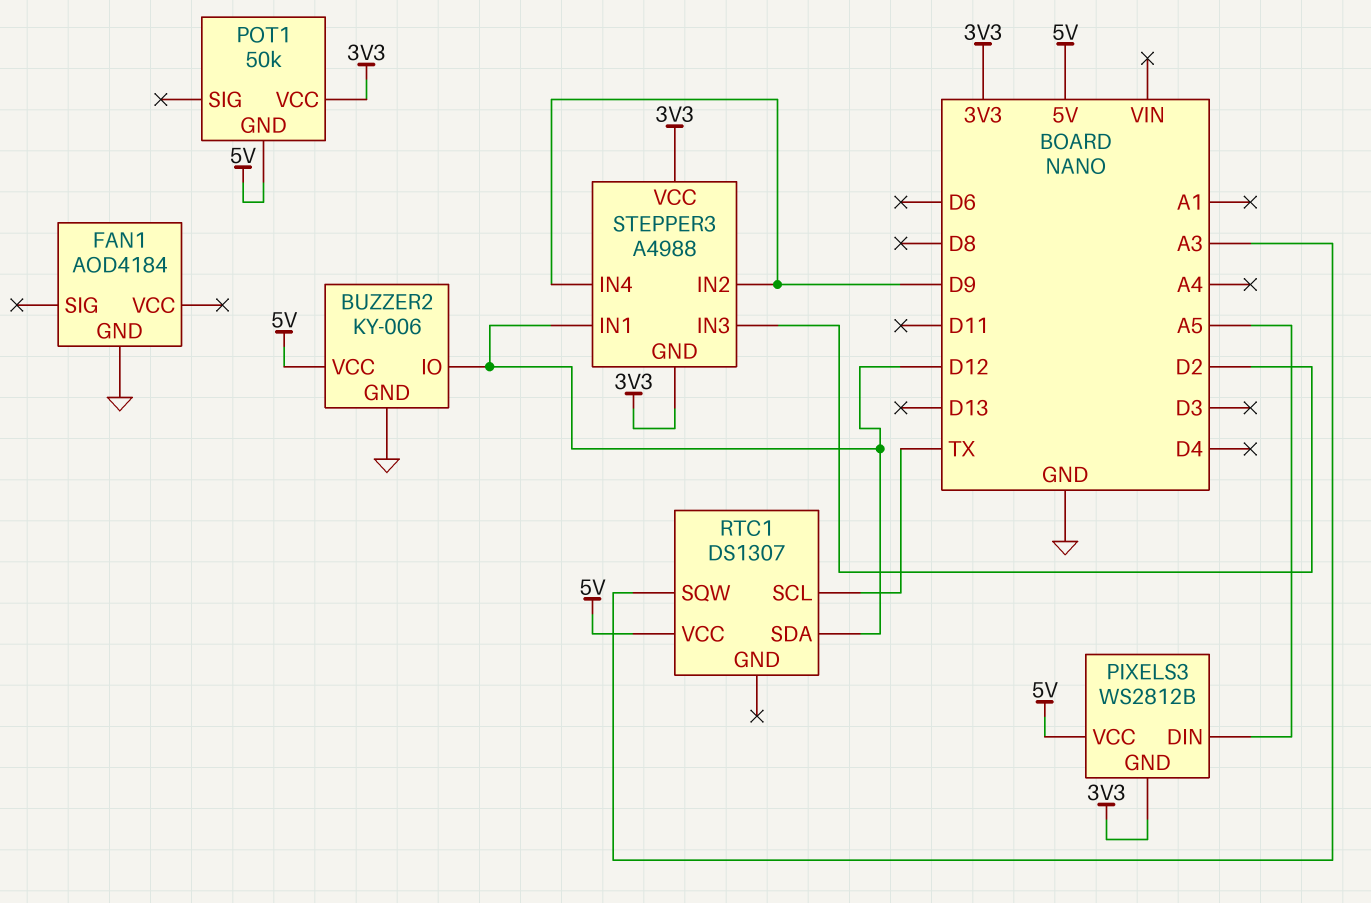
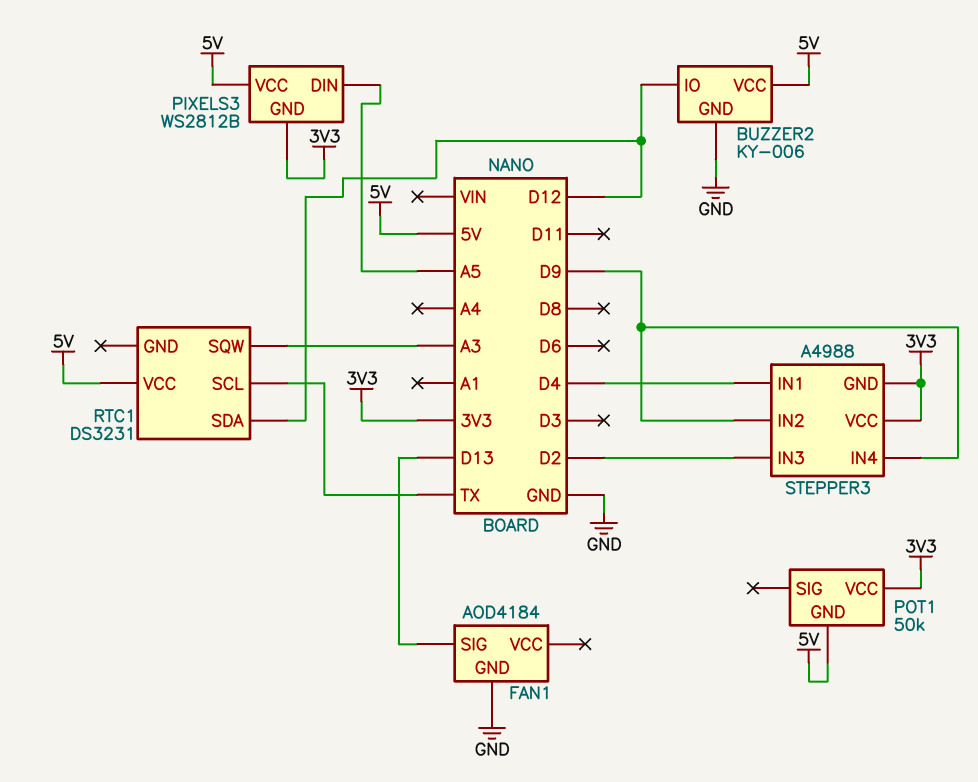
FAN1 pin SIG: none -> D13
RTC1: DS1307 -> DS3231
STEPPER3 pin IN1: D12 -> D4

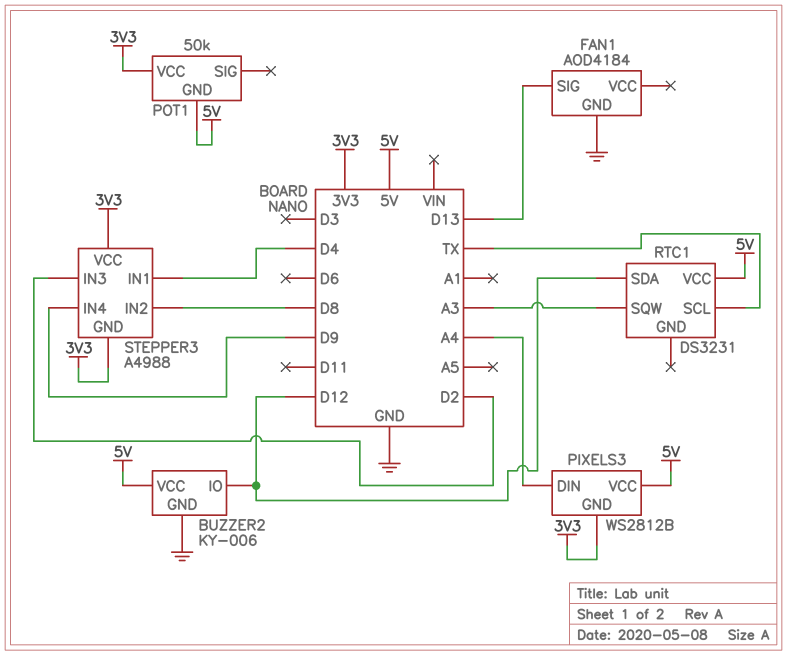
PIXELS3 pin DIN: A5 -> A4
STEPPER3 pin IN2: D9 -> D8

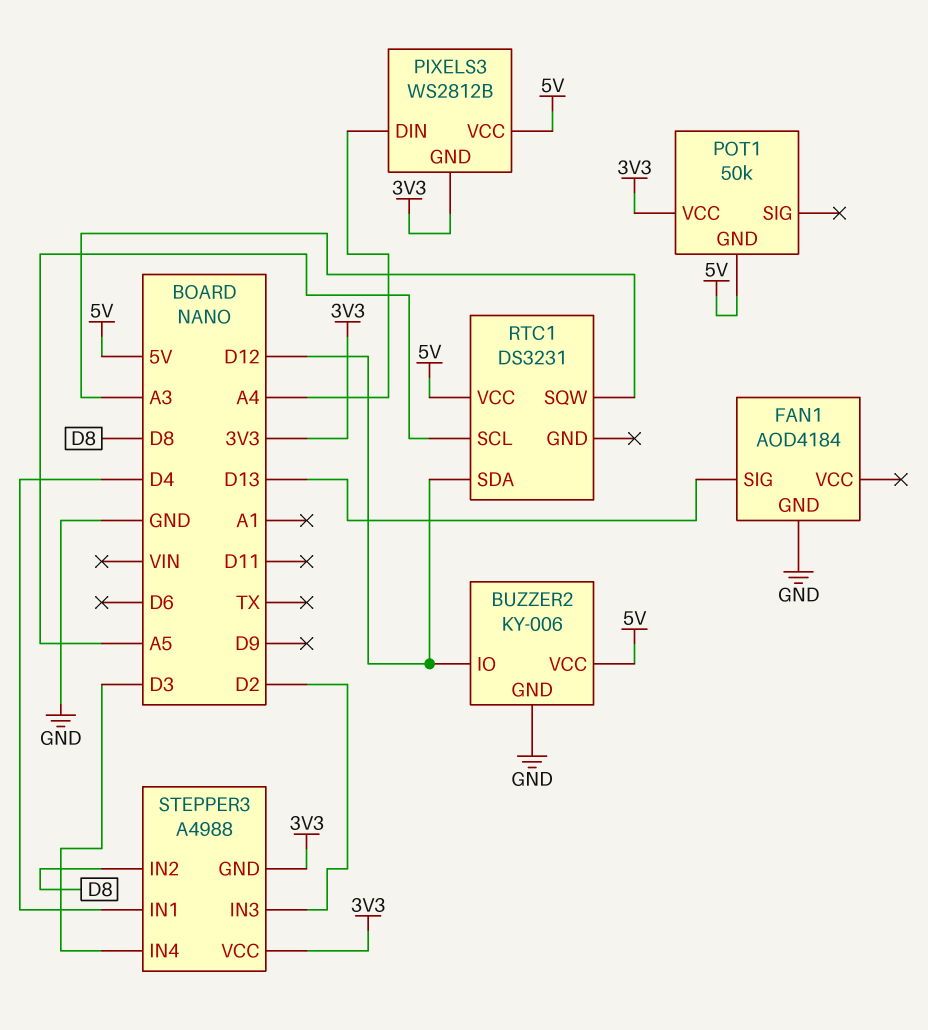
RTC1 pin SCL: TX -> A5
STEPPER3 pin IN4: D9 -> D3

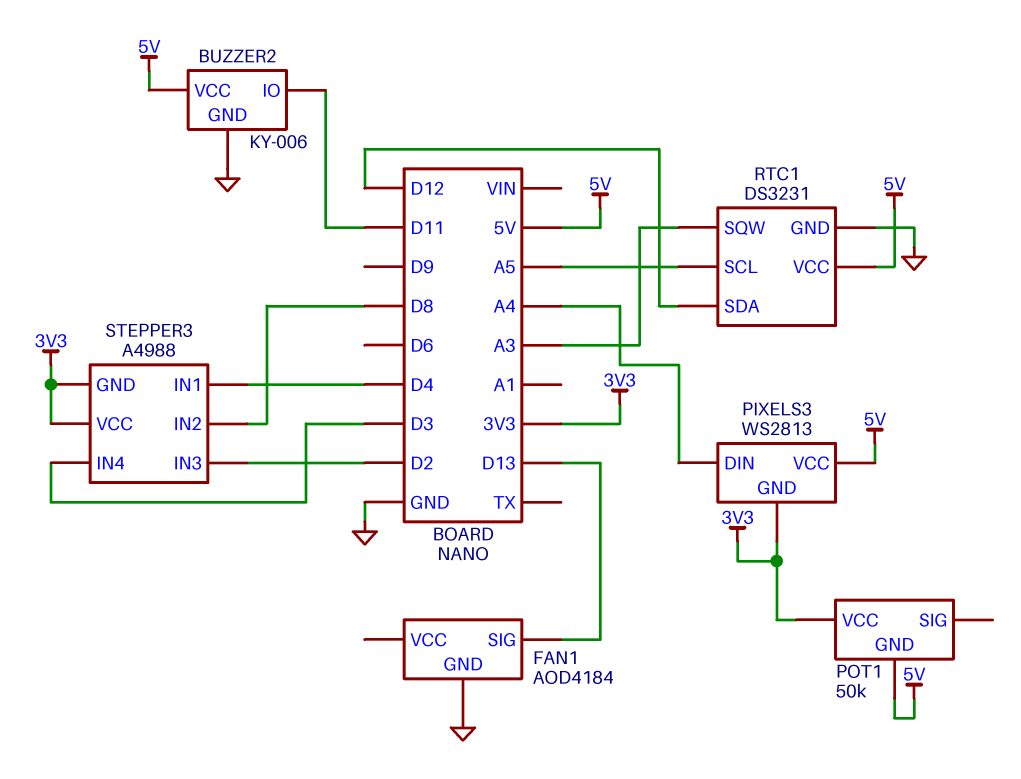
BUZZER2 pin IO: D12 -> D11
PIXELS3: WS2812B -> WS2813
RTC1 pin GND: none -> GND

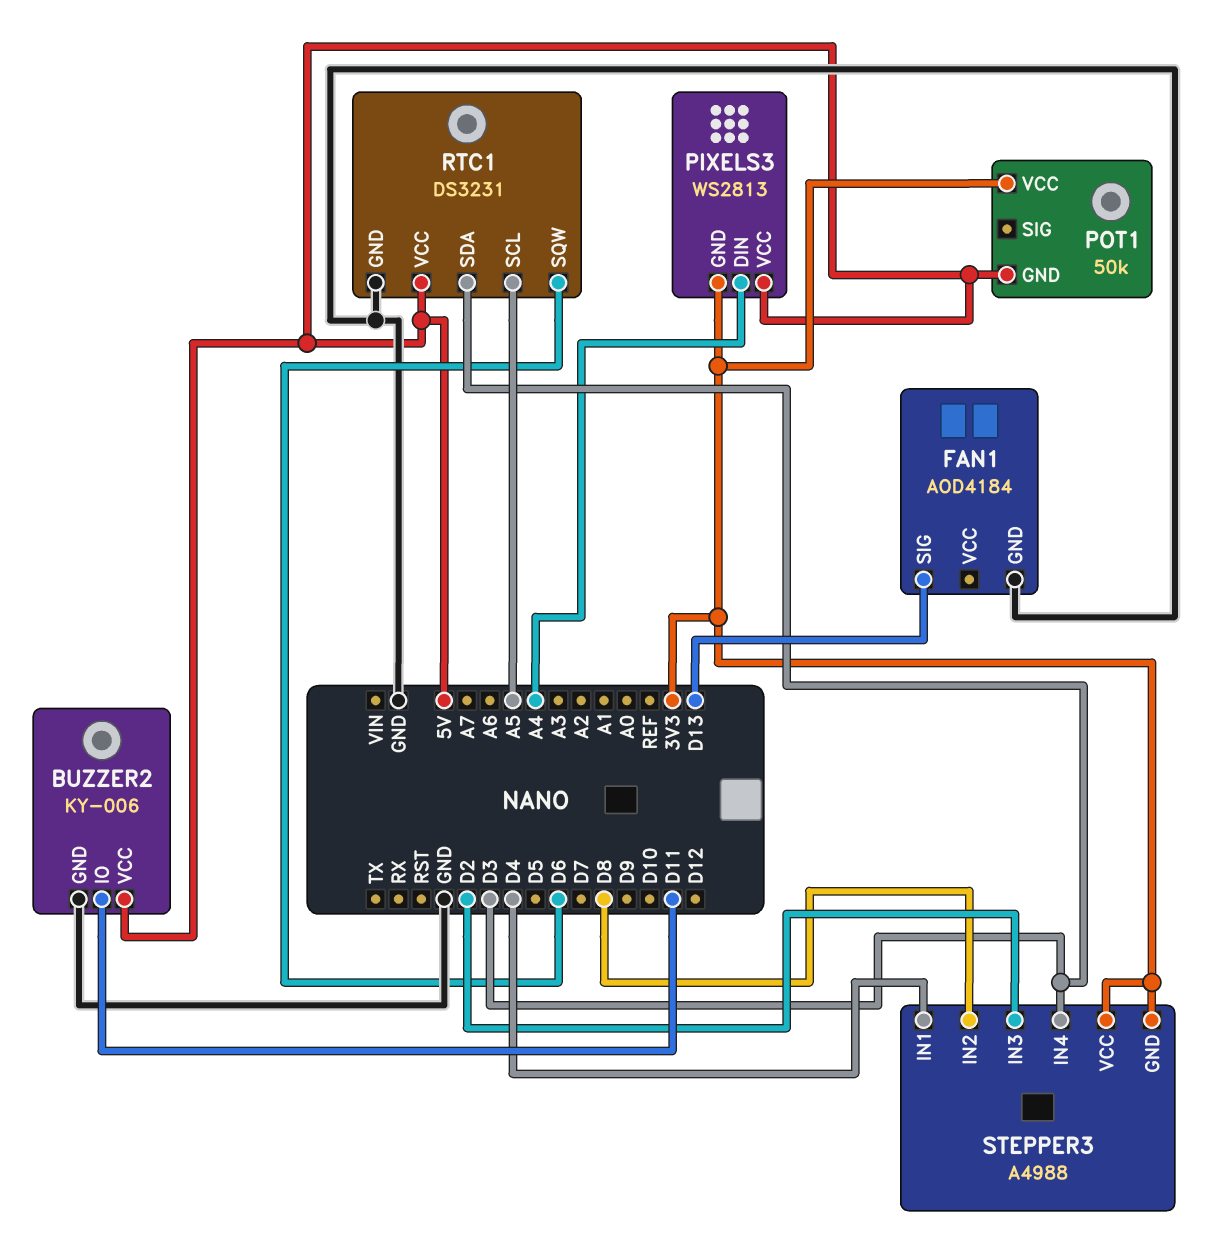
RTC1 pin SDA: D12 -> D3
RTC1 pin SQW: A3 -> D6

